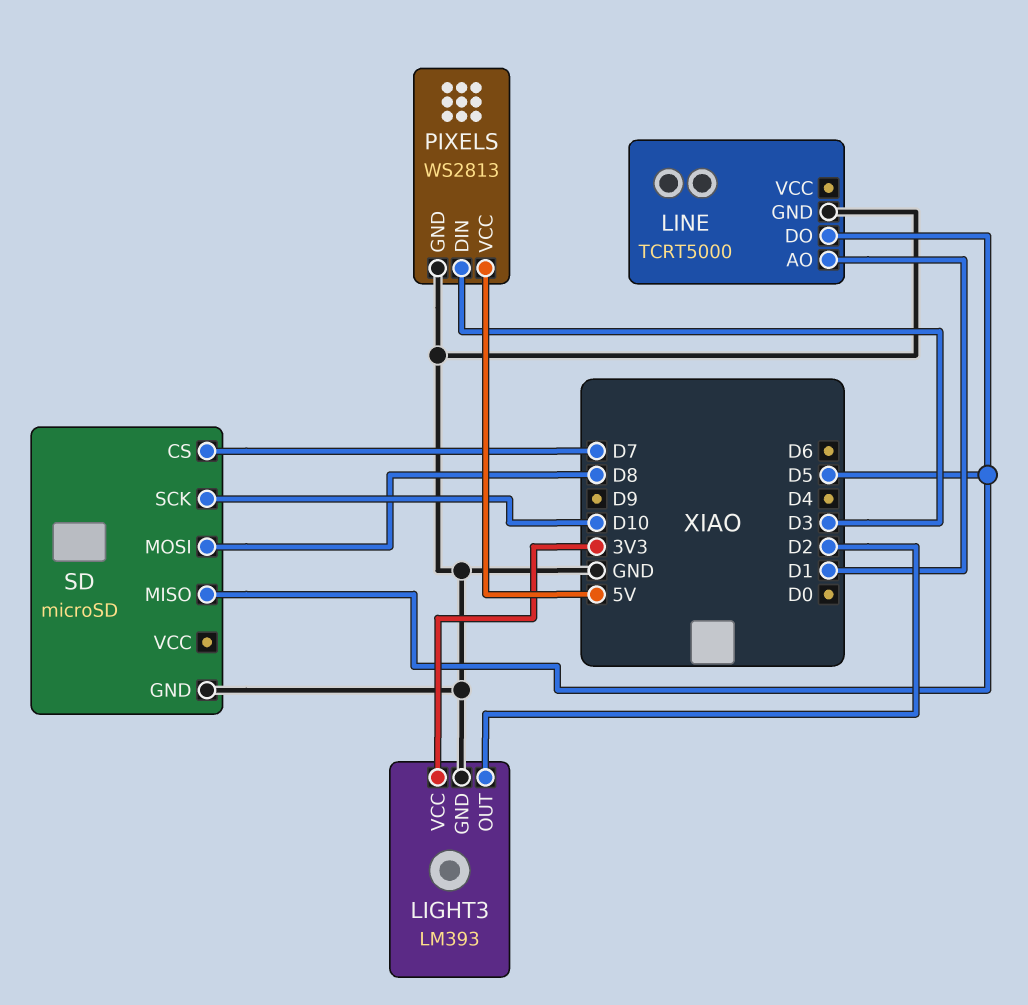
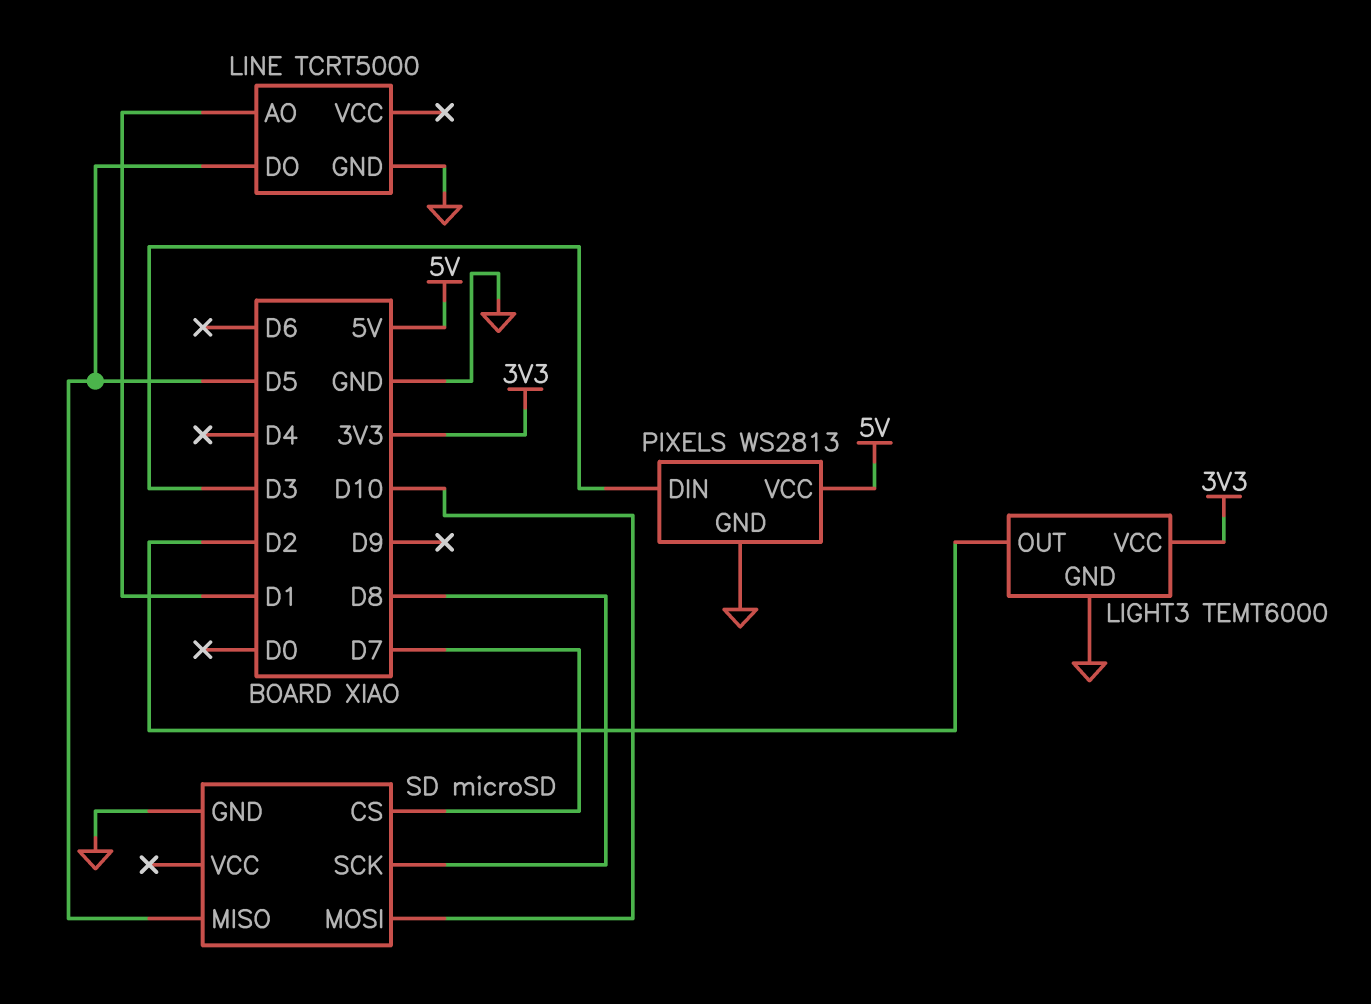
LIGHT3: LM393 -> TEMT6000
SD pin MOSI: D8 -> D10
SD pin SCK: D10 -> D8

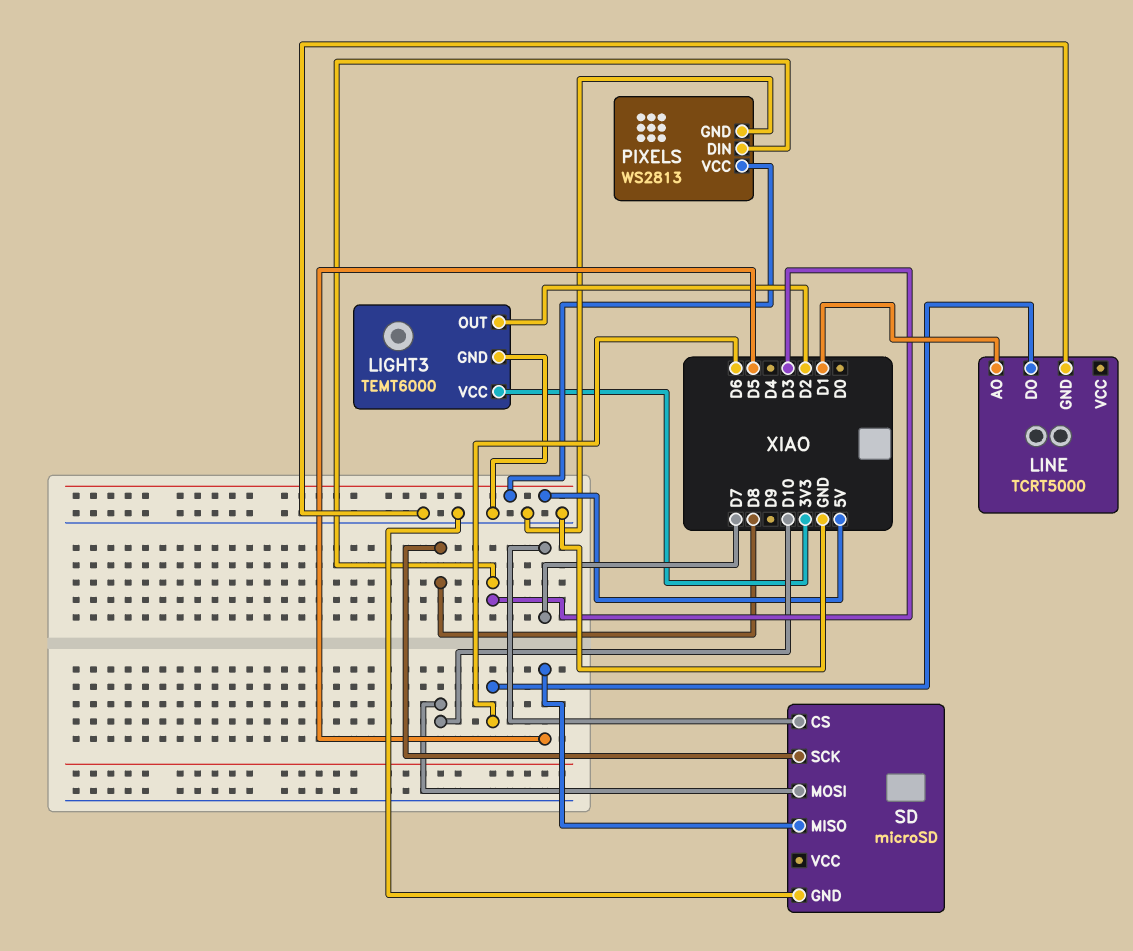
LINE pin DO: D5 -> D6

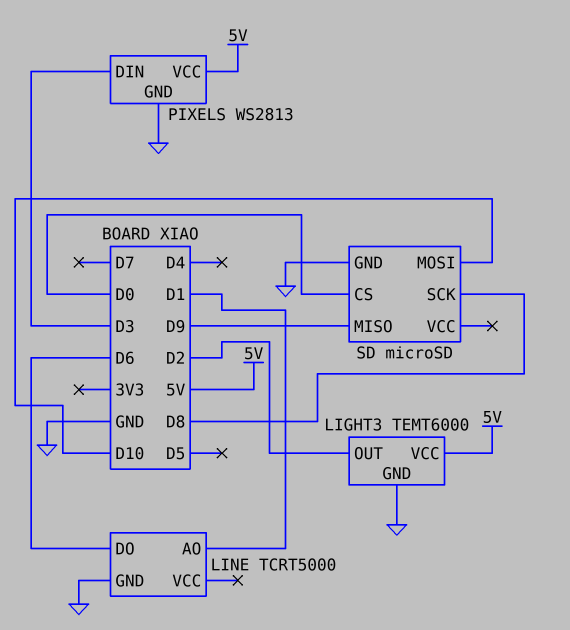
LIGHT3 pin VCC: 3V3 -> 5V
SD pin CS: D7 -> D0
SD pin MISO: D5 -> D9

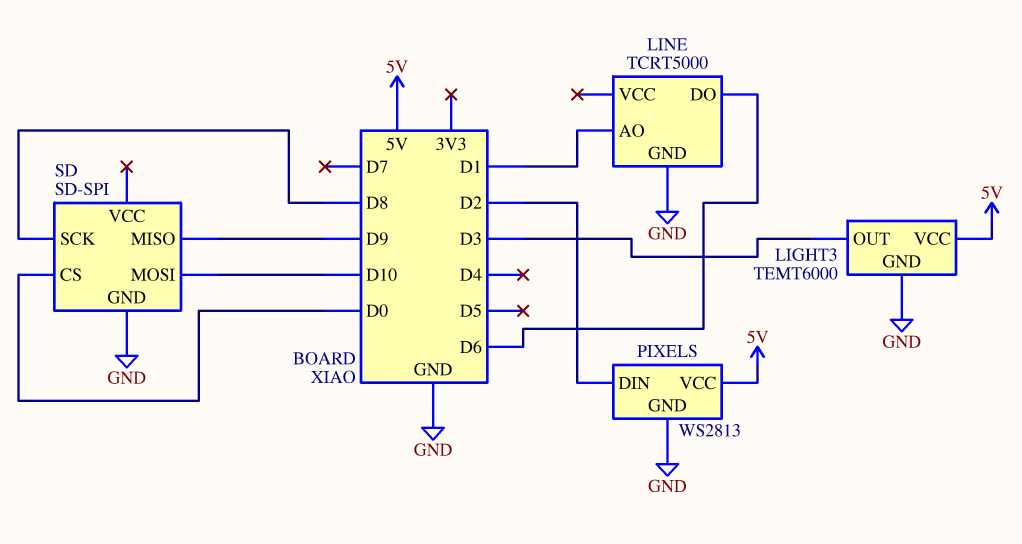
LIGHT3 pin OUT: D2 -> D3
PIXELS pin DIN: D3 -> D2
SD: microSD -> SD-SPI

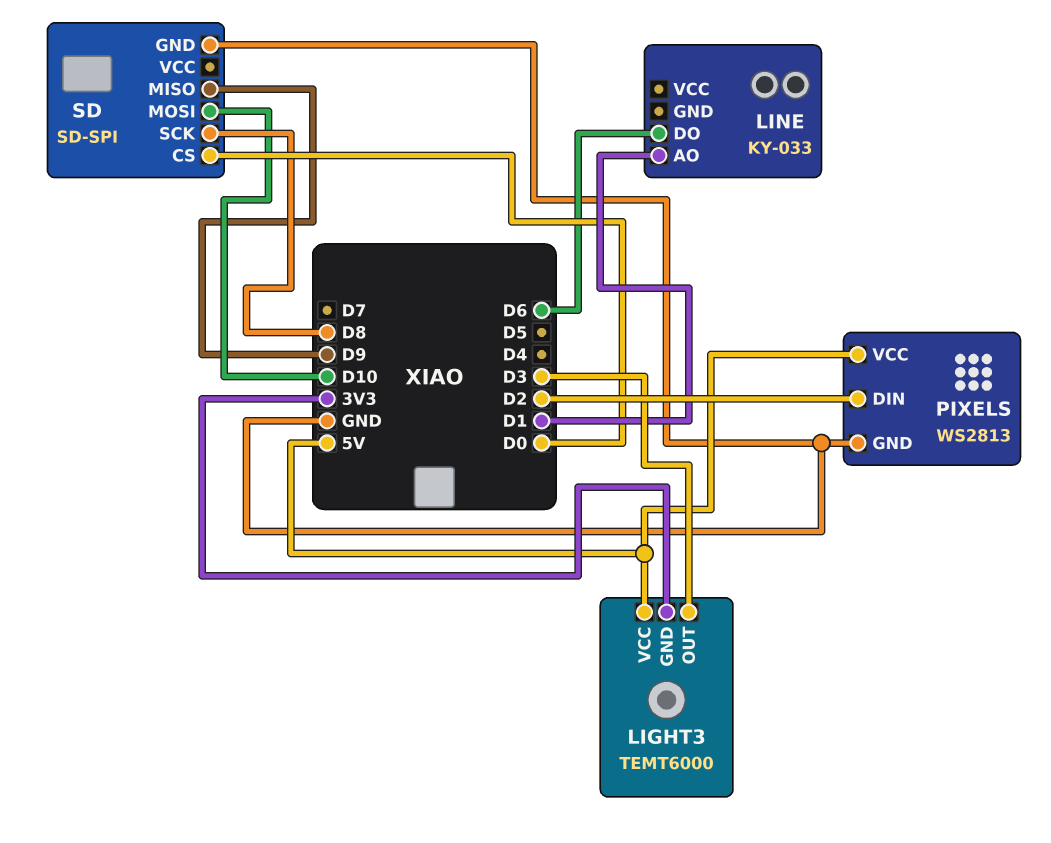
LIGHT3 pin GND: GND -> 3V3
LINE: TCRT5000 -> KY-033
LINE pin GND: GND -> none

